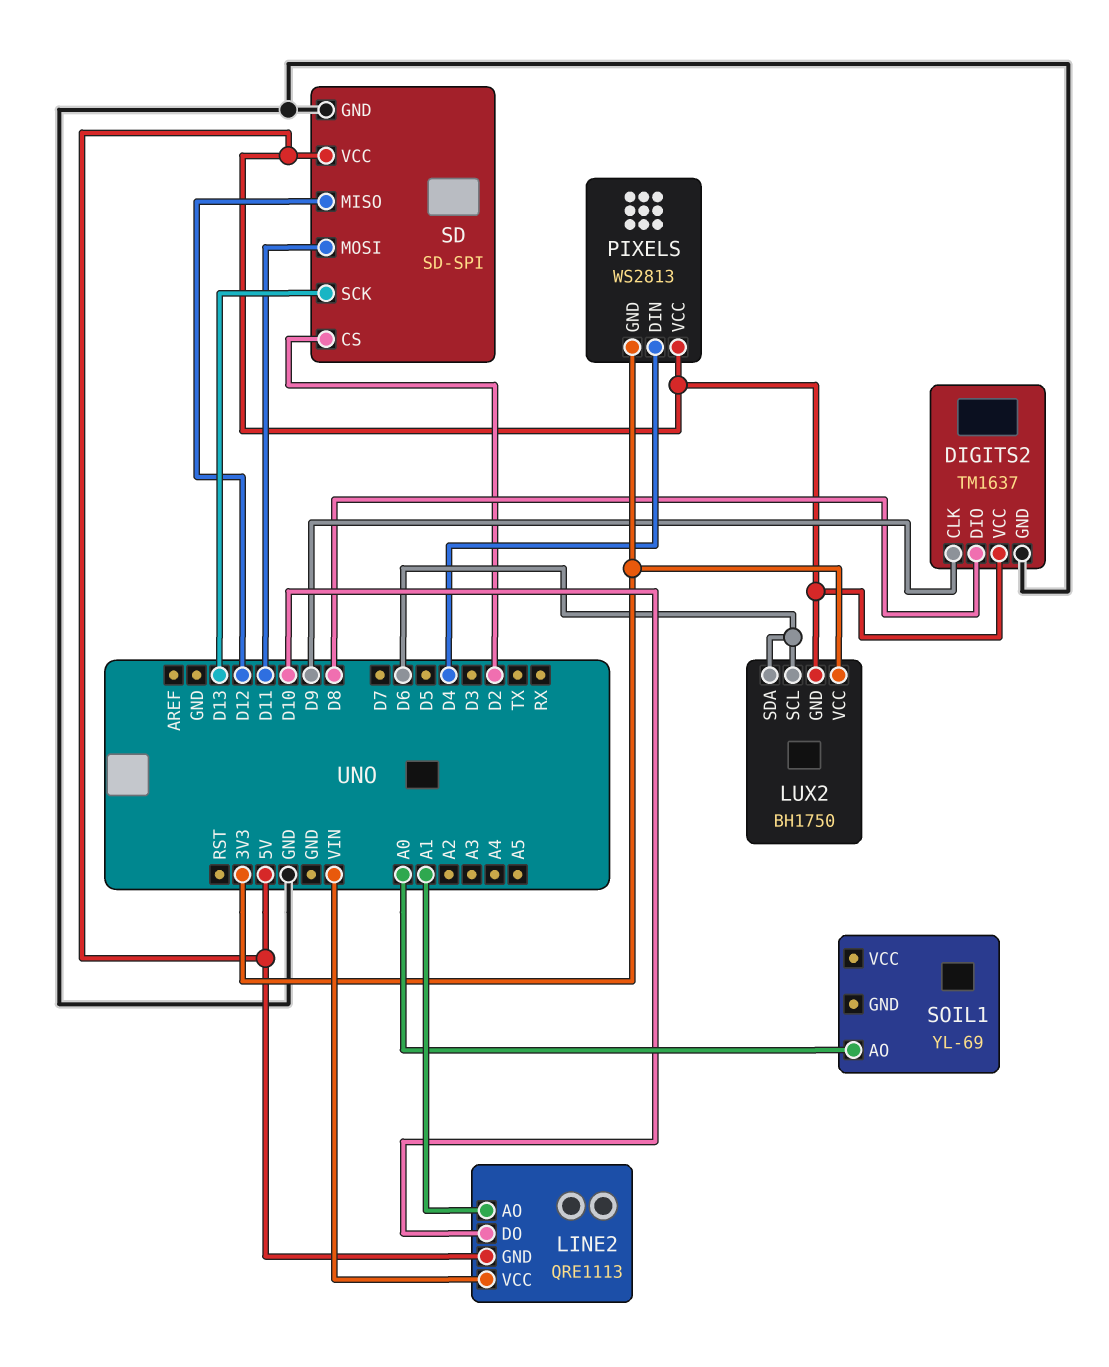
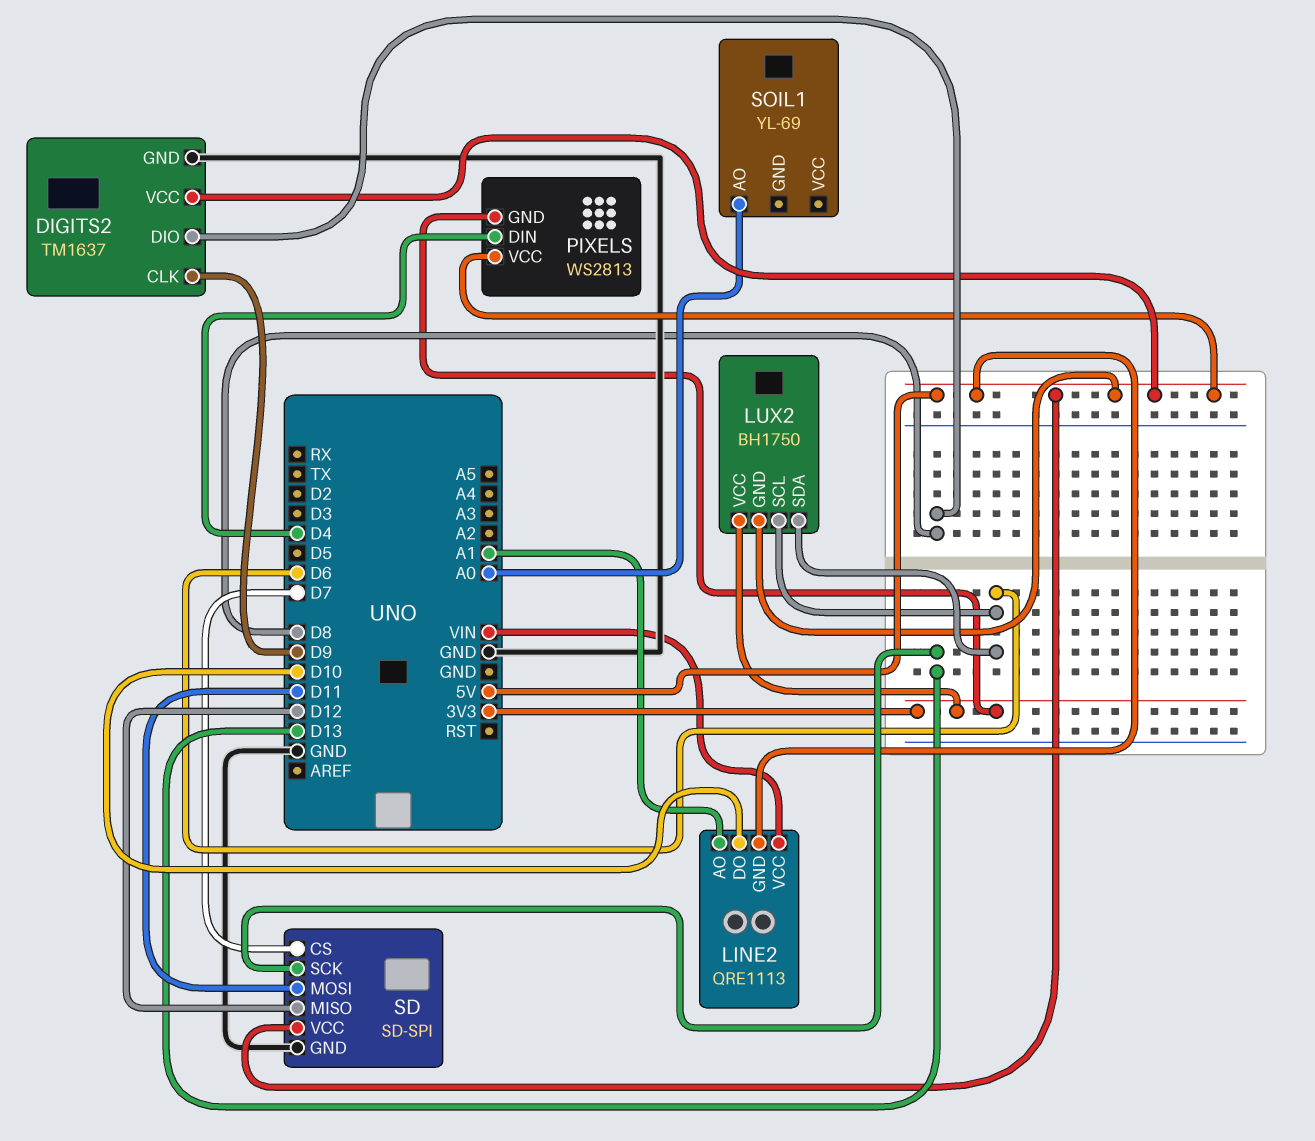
SD pin CS: D2 -> D7

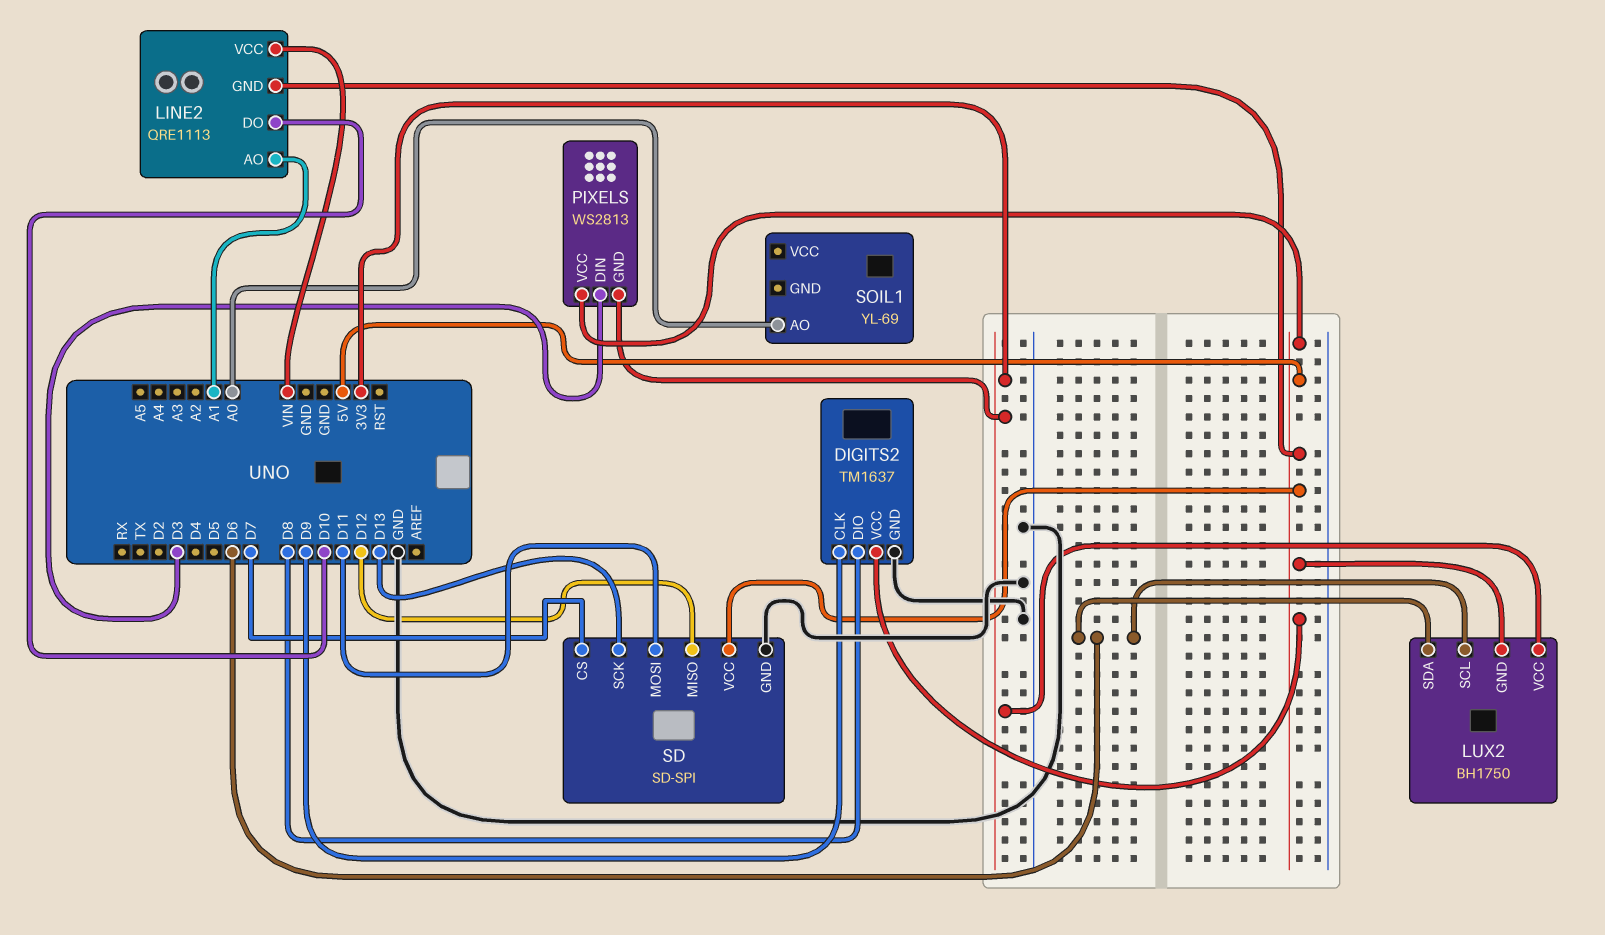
PIXELS pin DIN: D4 -> D3

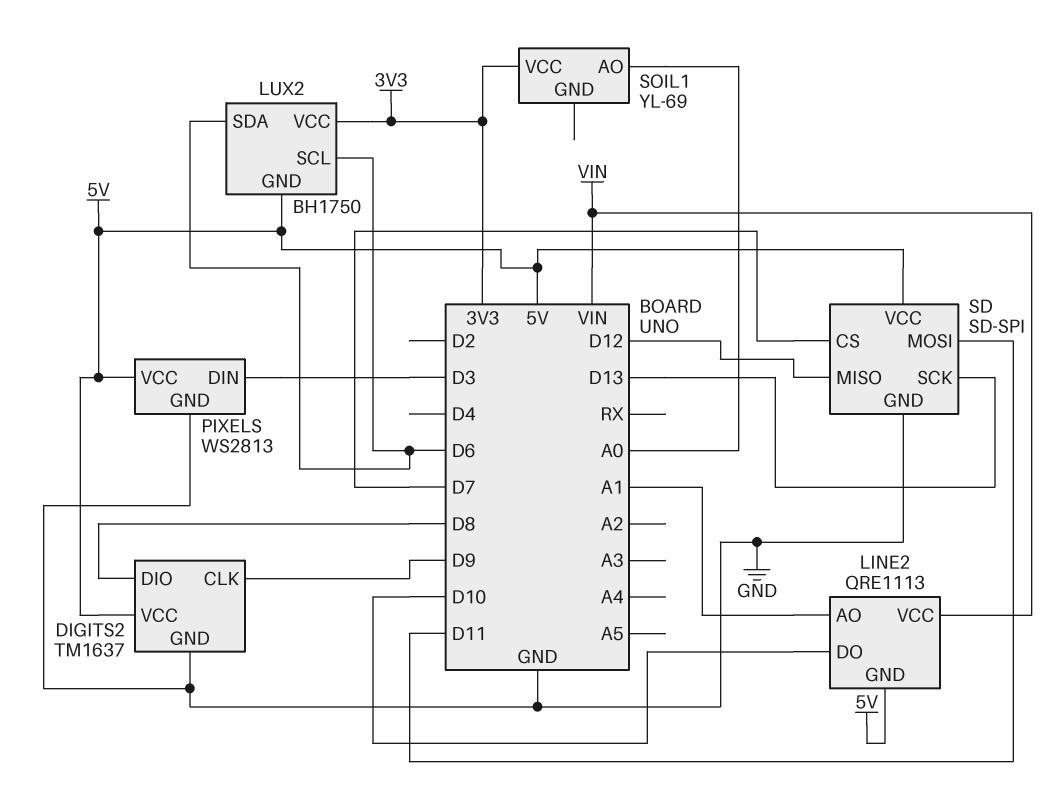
PIXELS pin GND: 3V3 -> GND
SOIL1 pin VCC: none -> 3V3

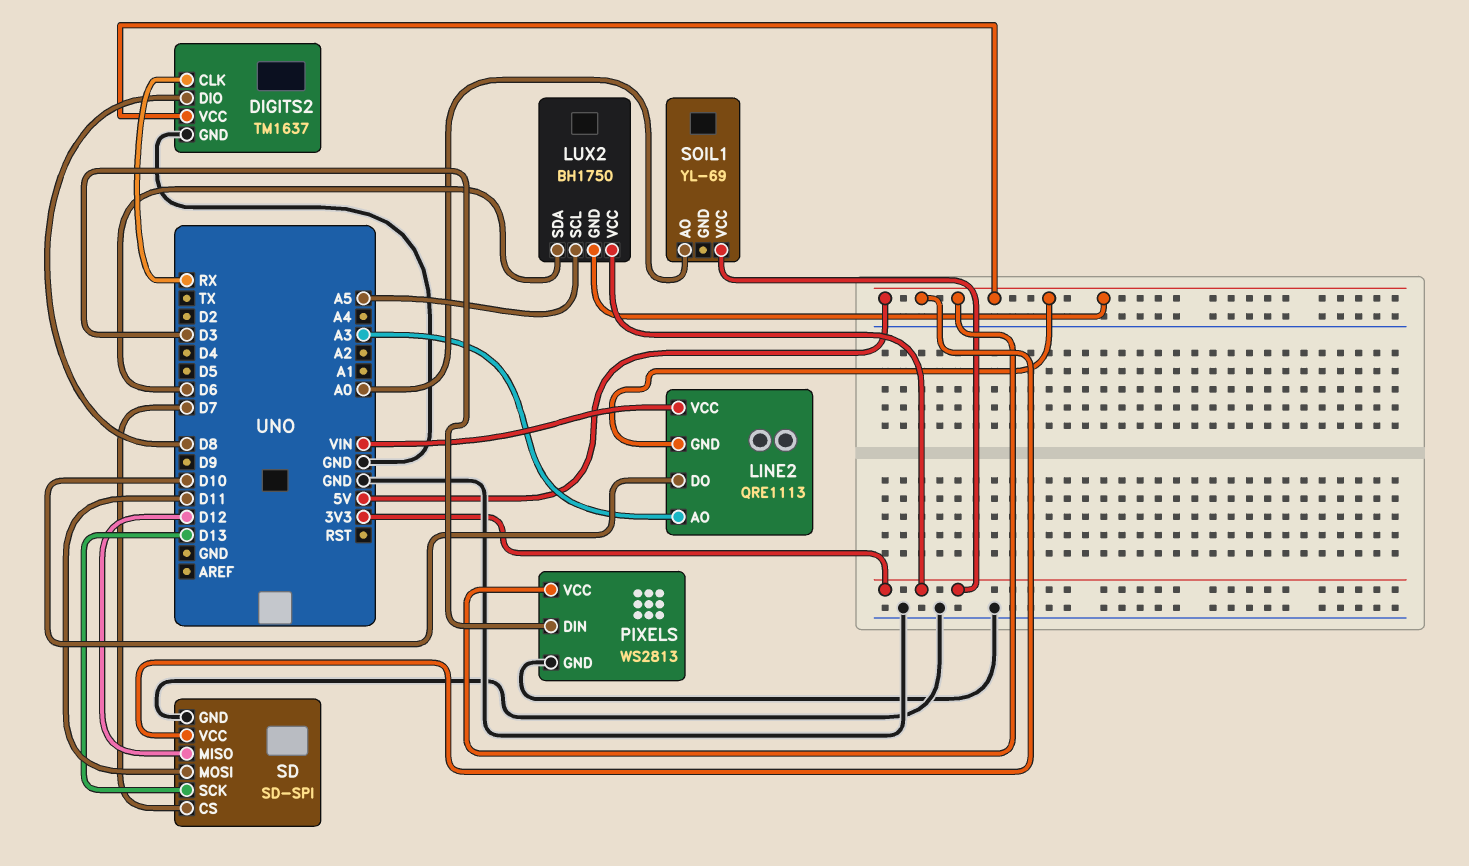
DIGITS2 pin CLK: D9 -> RX
LINE2 pin AO: A1 -> A3
LUX2 pin SCL: D6 -> A5

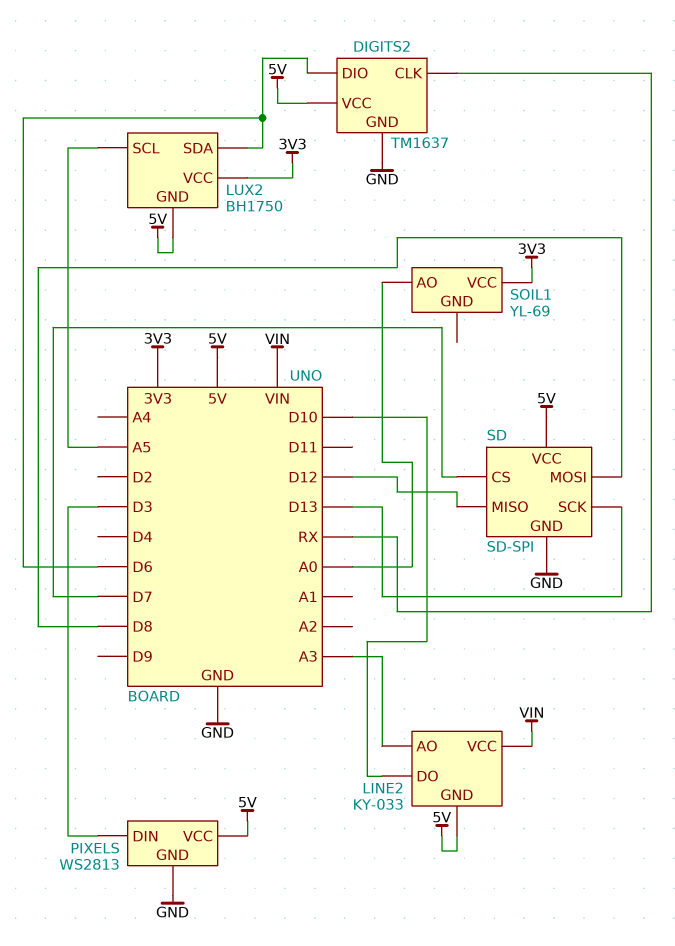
DIGITS2 pin DIO: D8 -> D6
LINE2: QRE1113 -> KY-033
SD pin MOSI: D11 -> D8

